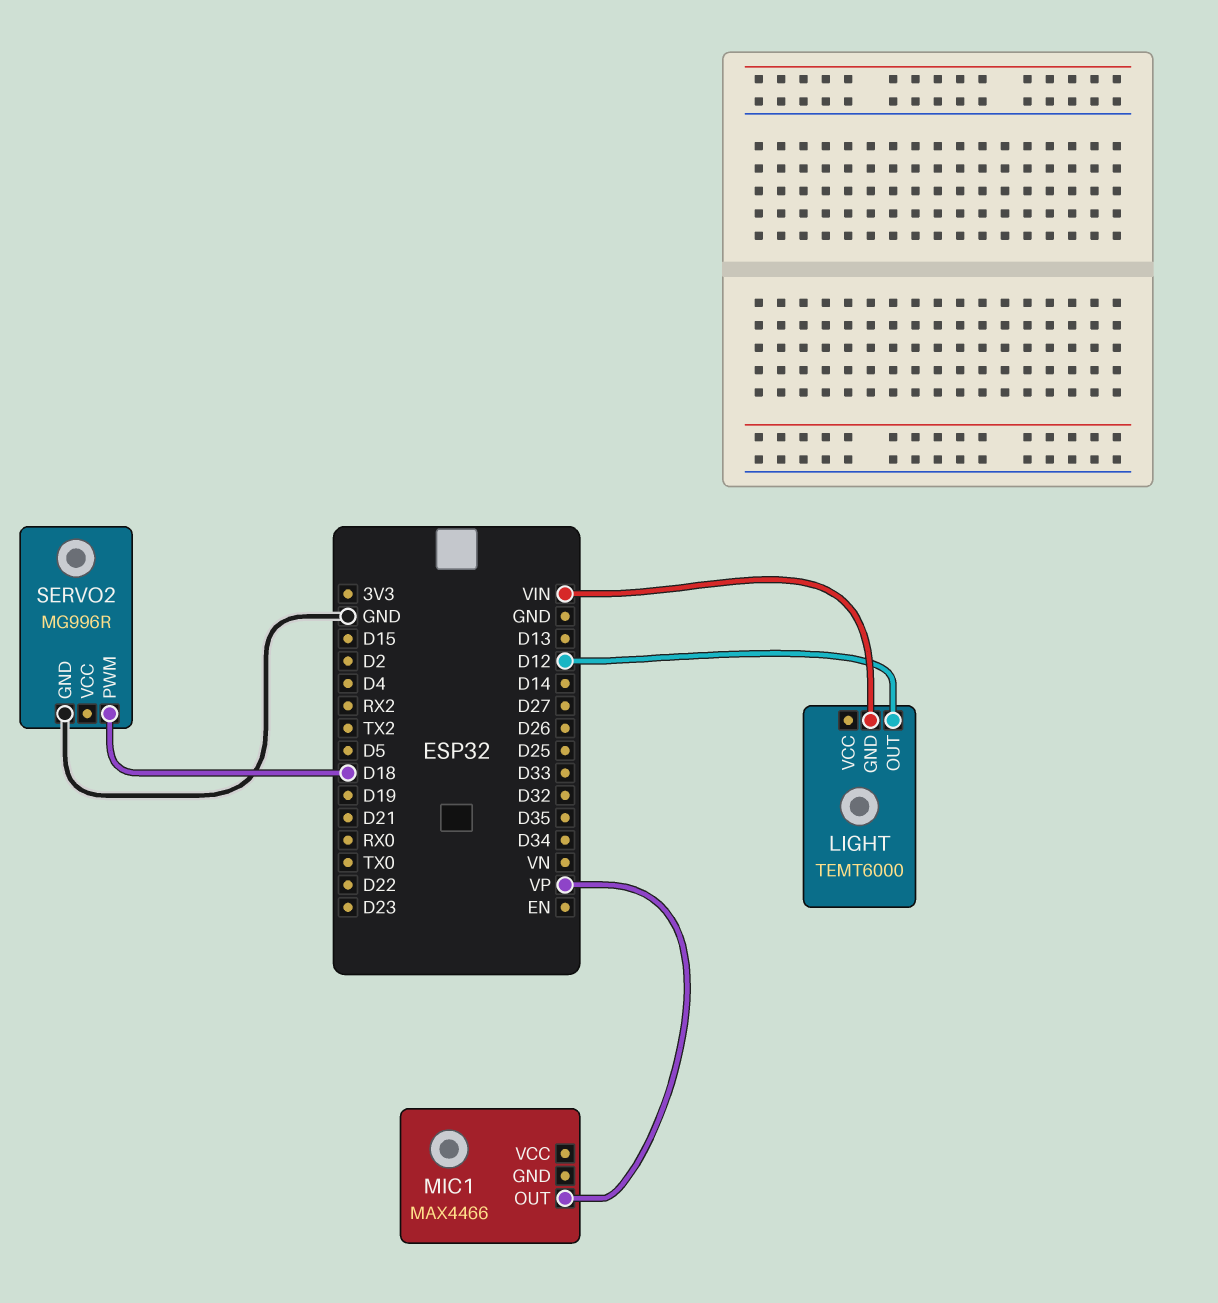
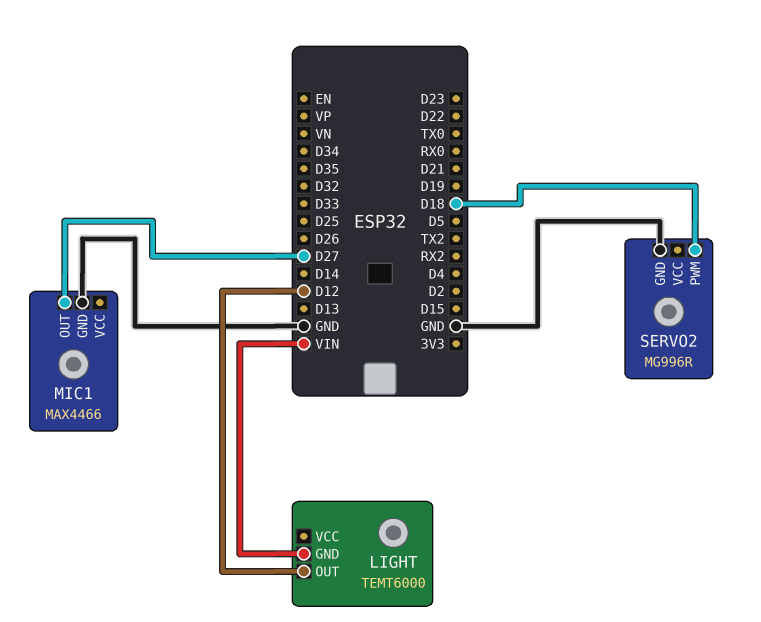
MIC1 pin GND: none -> GND
MIC1 pin OUT: VP -> D27

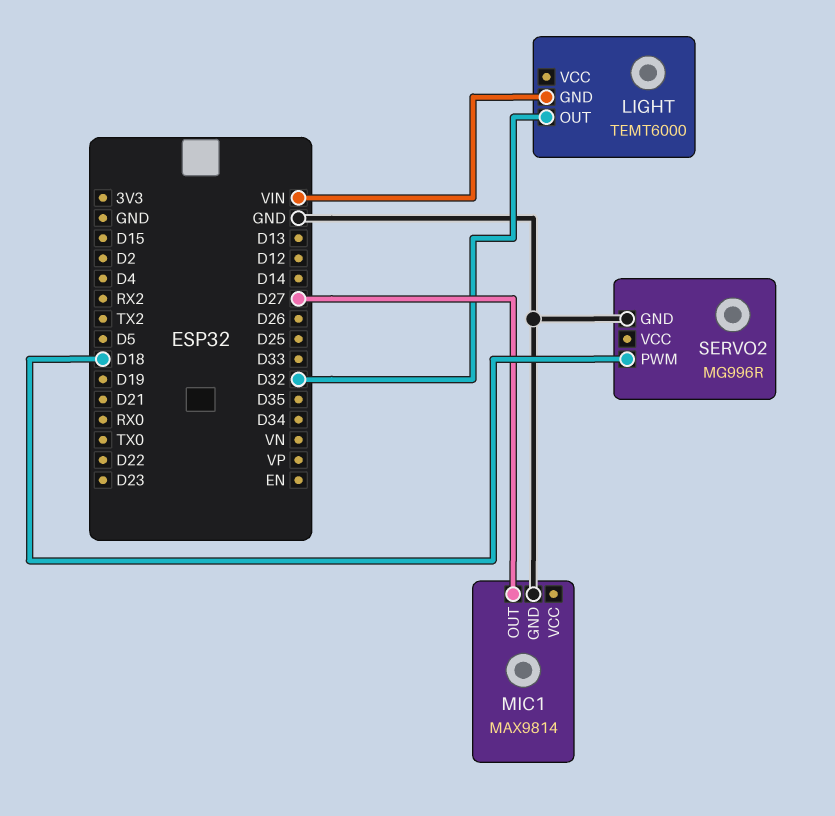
LIGHT pin OUT: D12 -> D32
MIC1: MAX4466 -> MAX9814

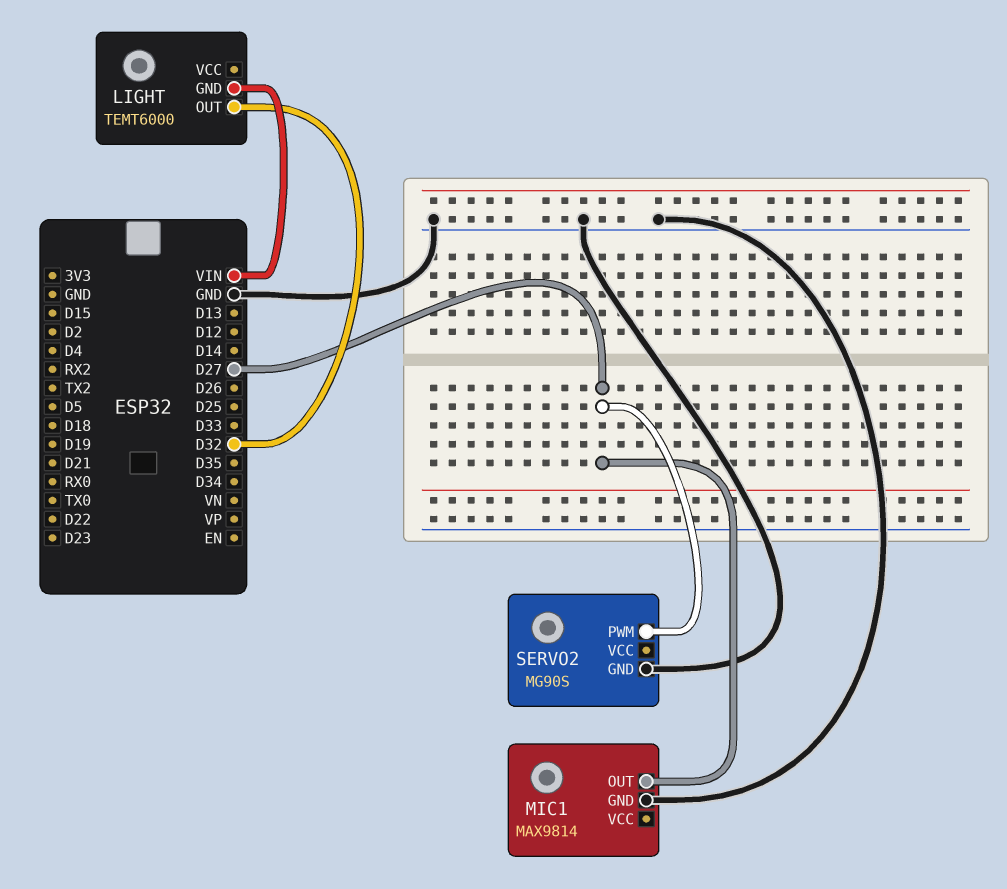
SERVO2: MG996R -> MG90S
SERVO2 pin PWM: D18 -> D27

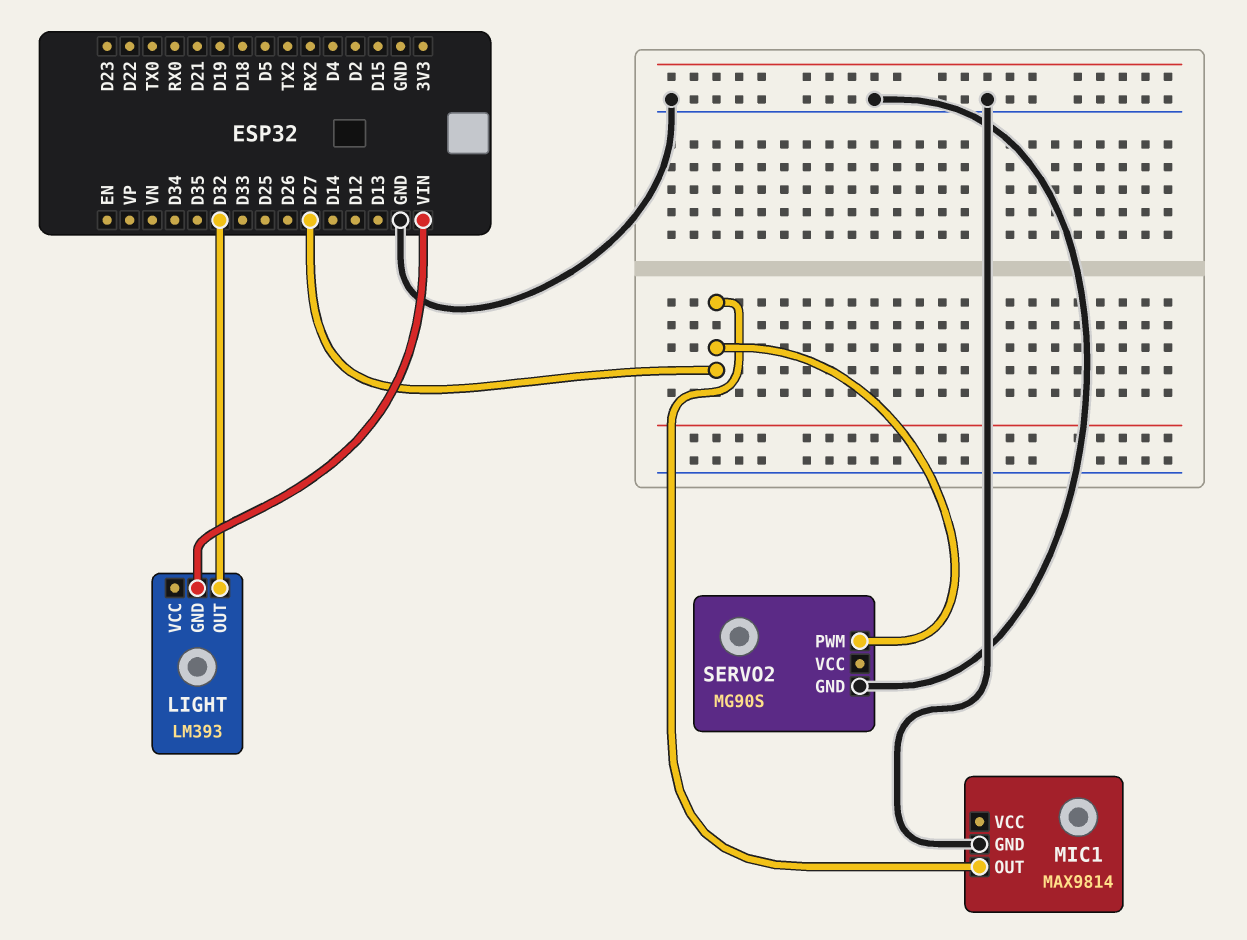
LIGHT: TEMT6000 -> LM393

